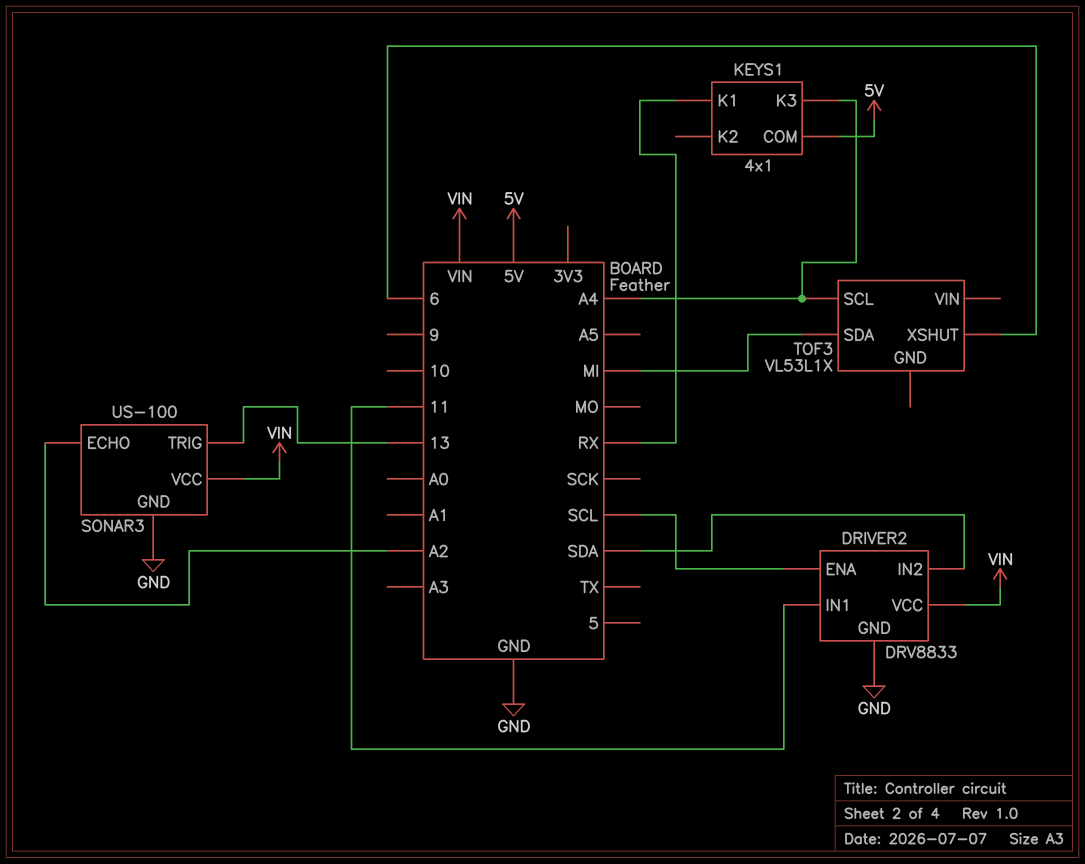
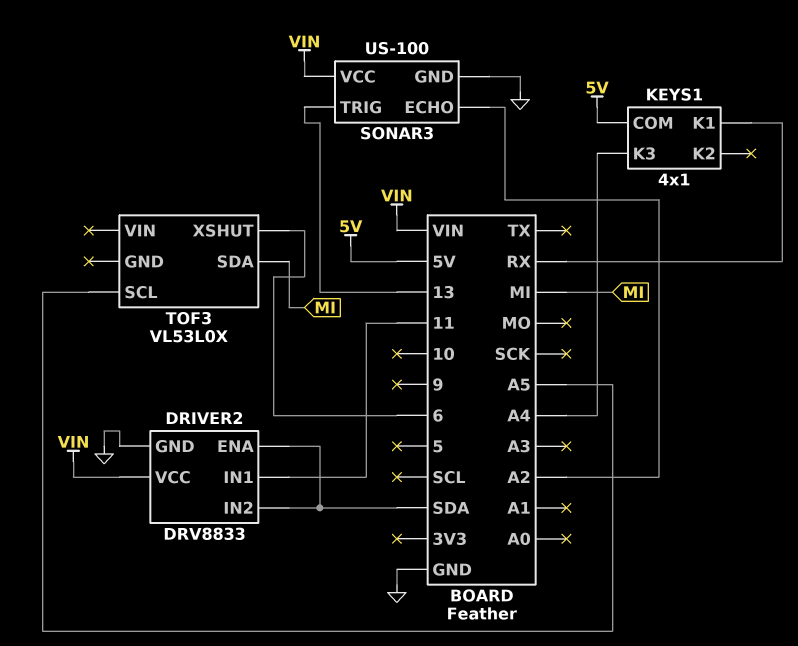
DRIVER2 pin ENA: SCL -> SDA
TOF3: VL53L1X -> VL53L0X
TOF3 pin SCL: A4 -> A5

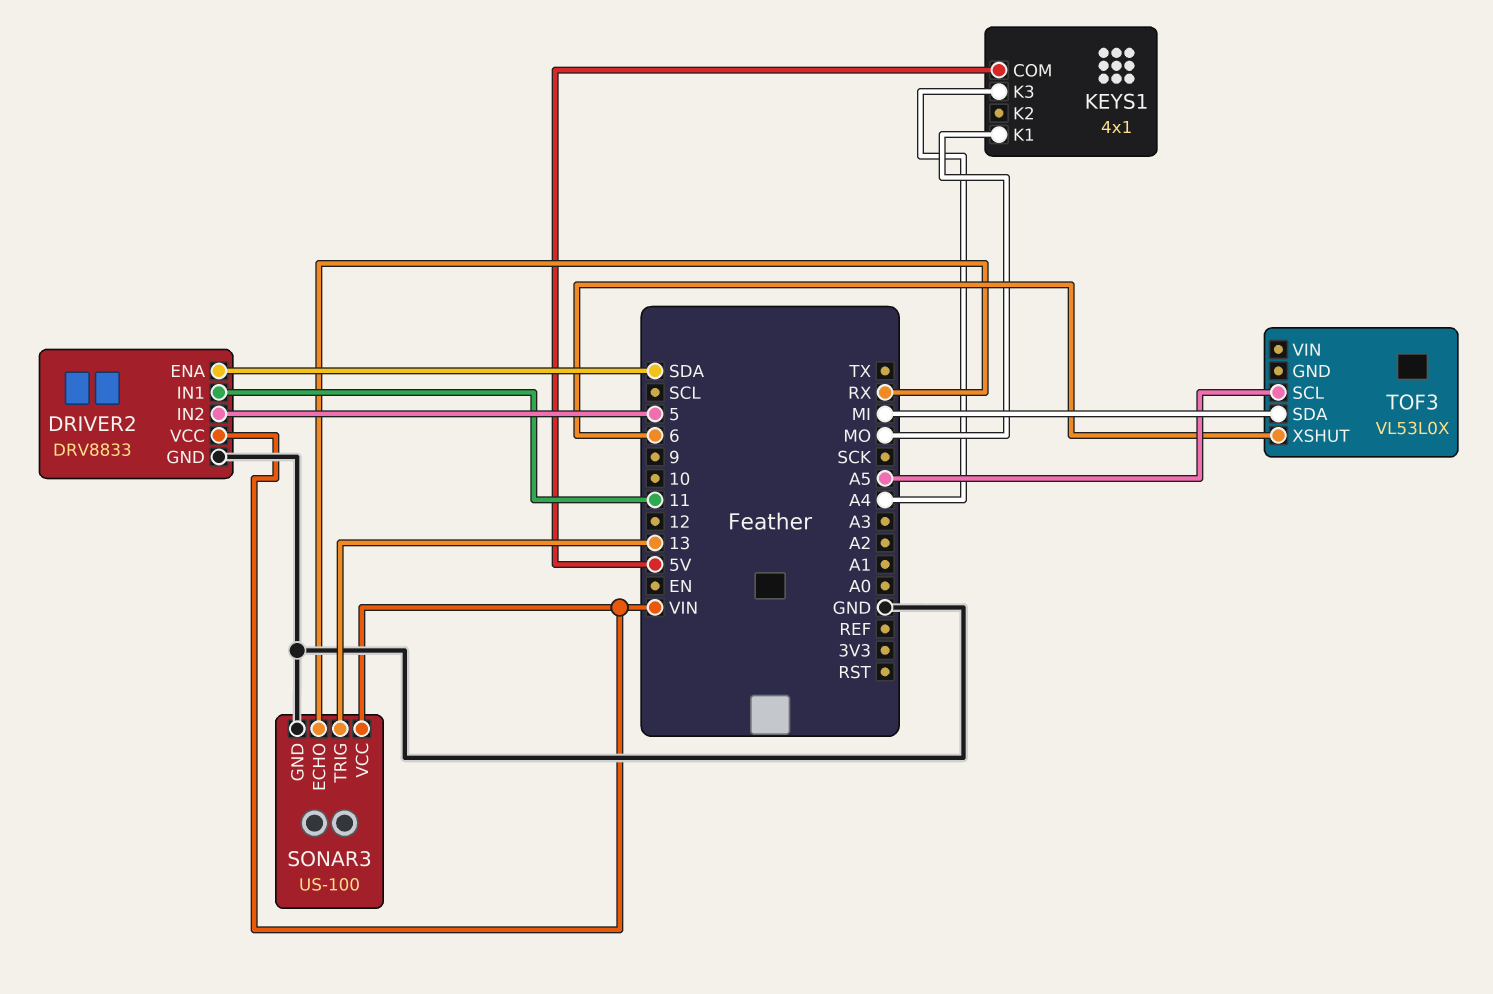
DRIVER2 pin IN2: SDA -> 5
KEYS1 pin K1: RX -> MO
SONAR3 pin ECHO: A2 -> RX

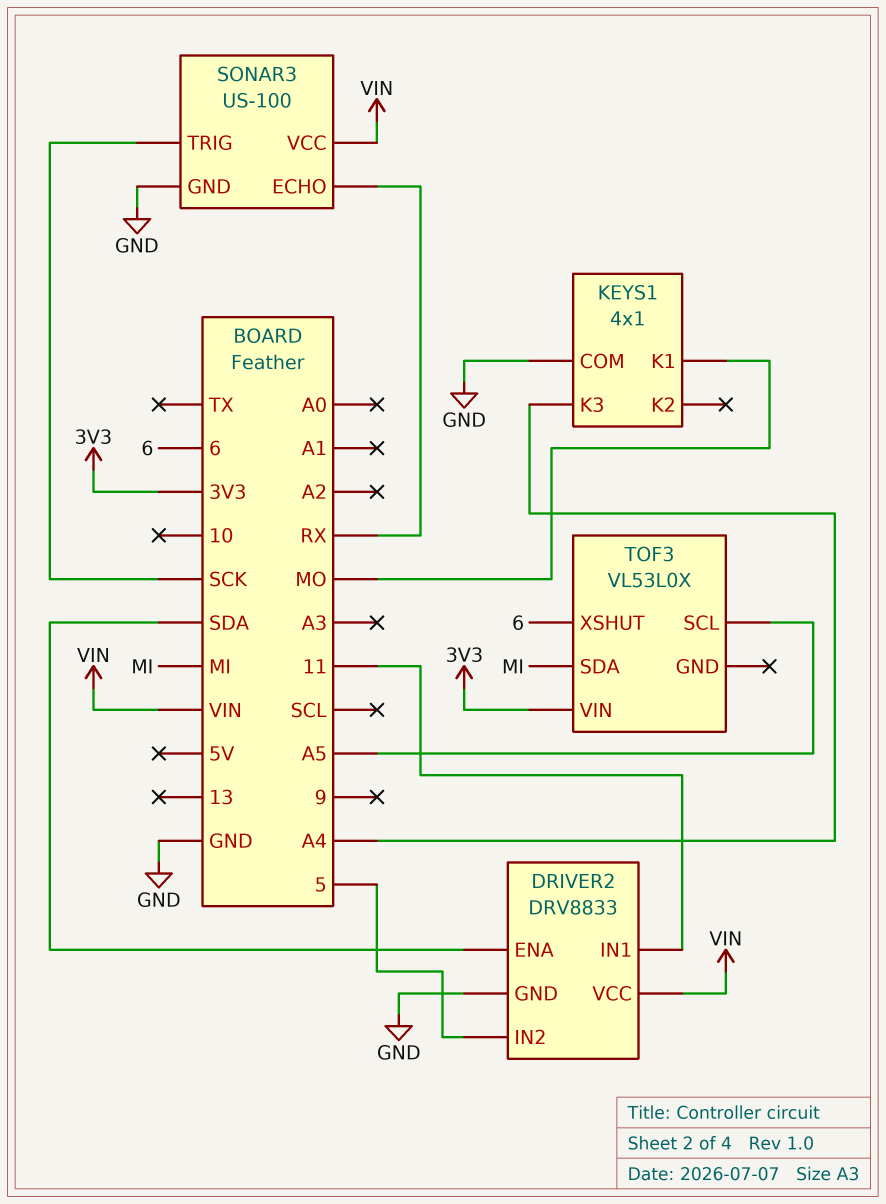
KEYS1 pin COM: 5V -> GND
SONAR3 pin TRIG: 13 -> SCK
TOF3 pin VIN: none -> 3V3

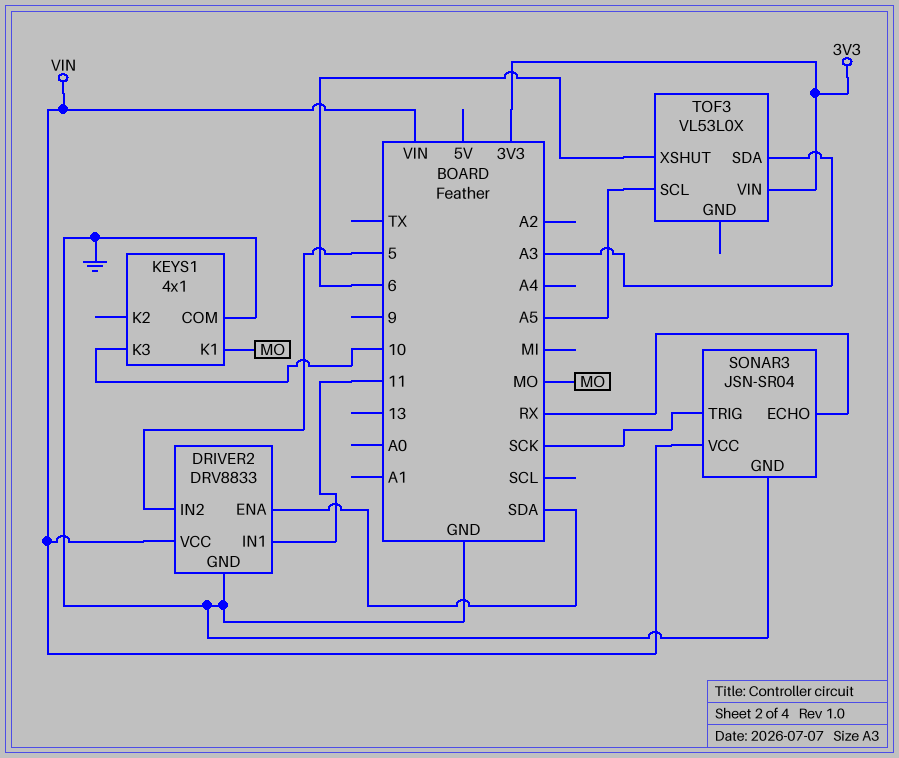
KEYS1 pin K3: A4 -> 10
SONAR3: US-100 -> JSN-SR04
TOF3 pin SDA: MI -> A3

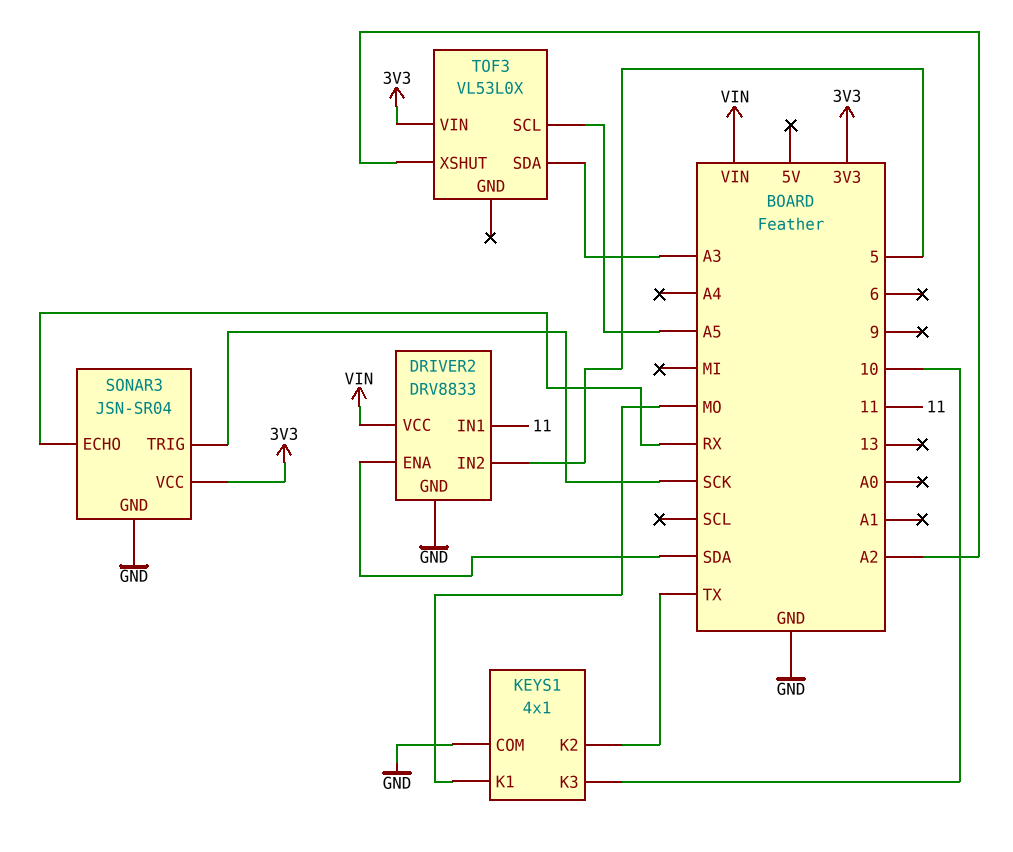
KEYS1 pin K2: none -> TX
SONAR3 pin VCC: VIN -> 3V3
TOF3 pin XSHUT: 6 -> A2

